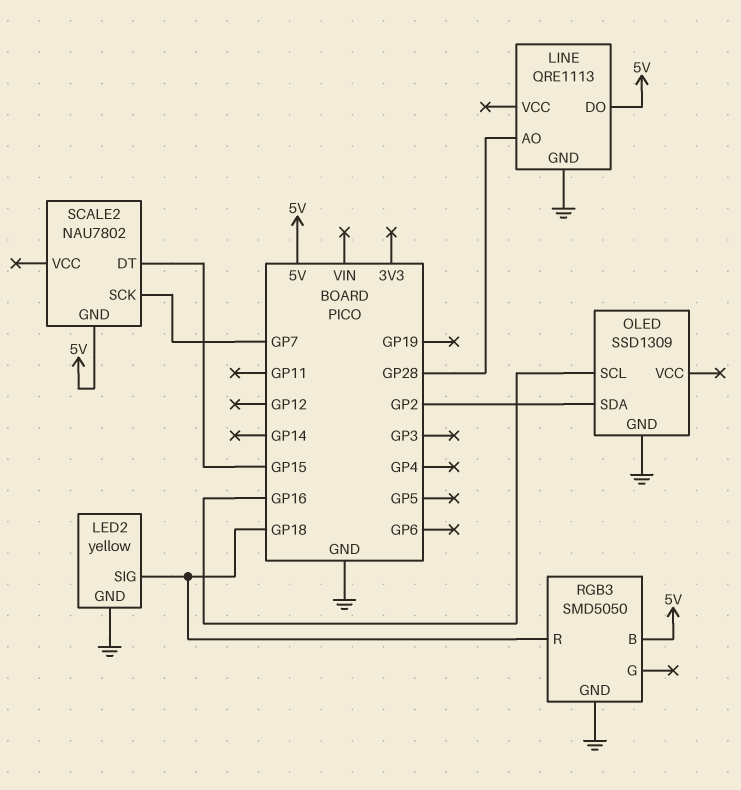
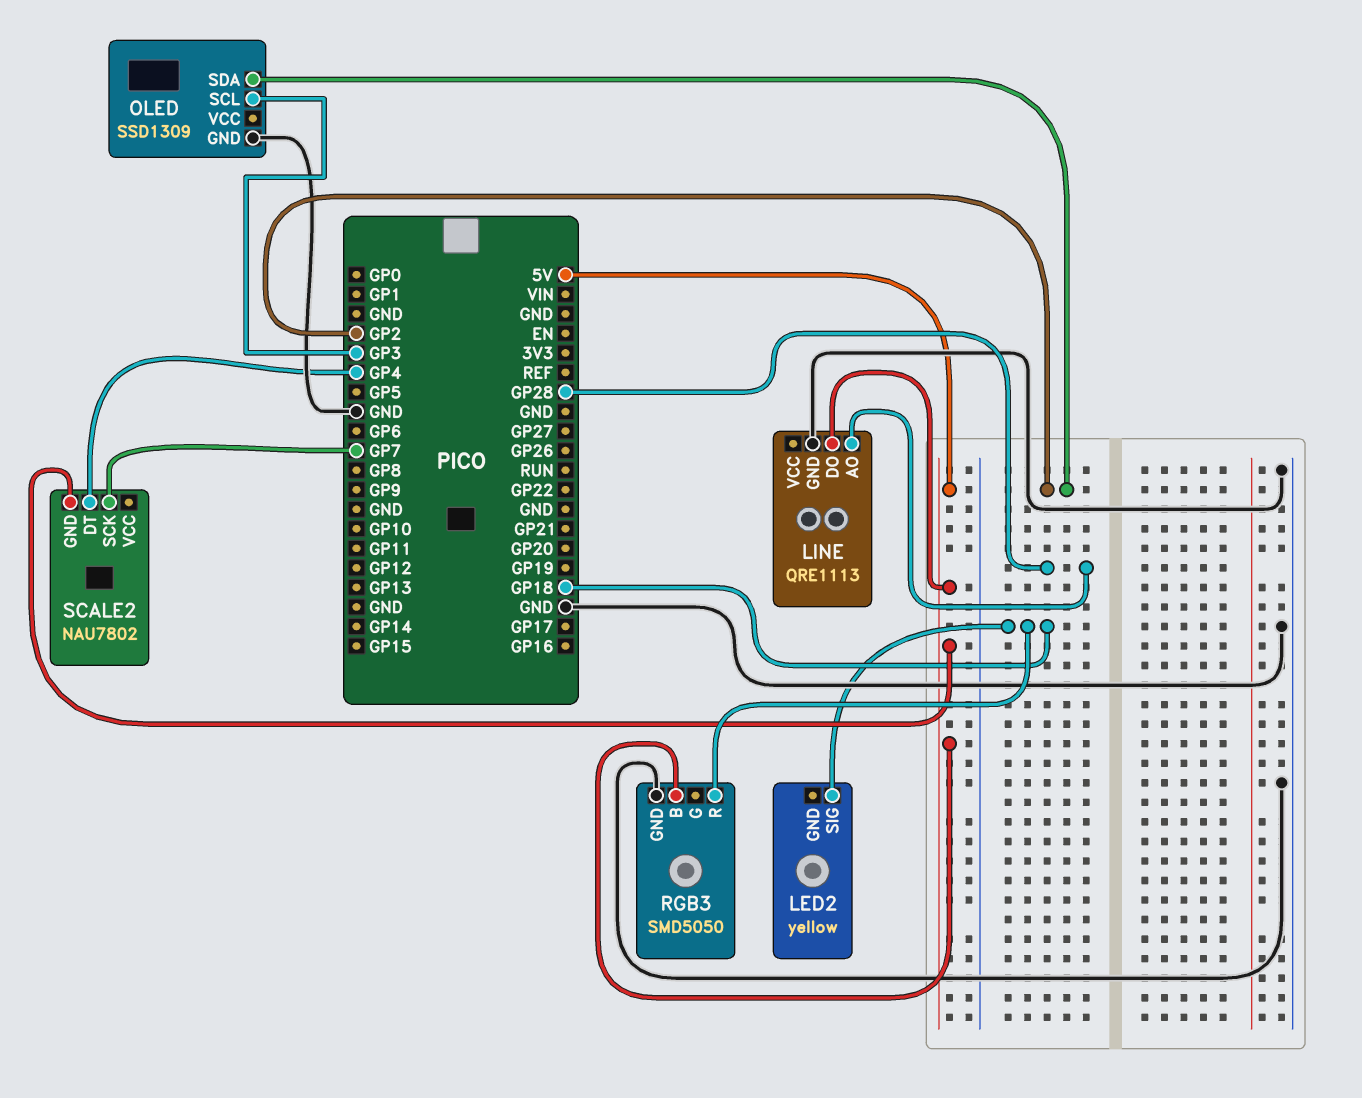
LED2 pin GND: GND -> none
OLED pin SCL: GP16 -> GP3
SCALE2 pin DT: GP15 -> GP4

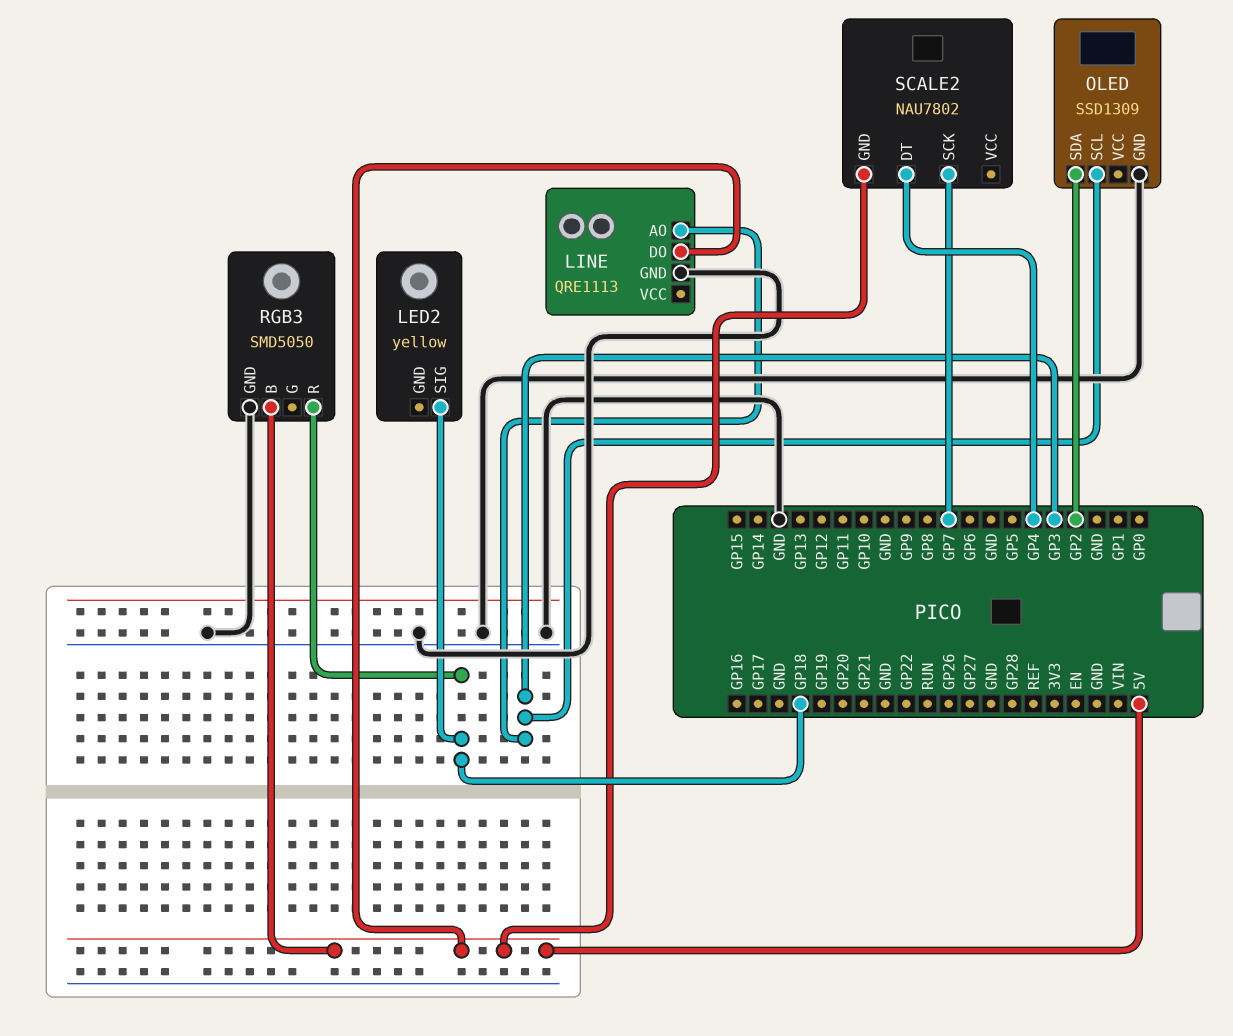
LINE pin AO: GP28 -> GP3

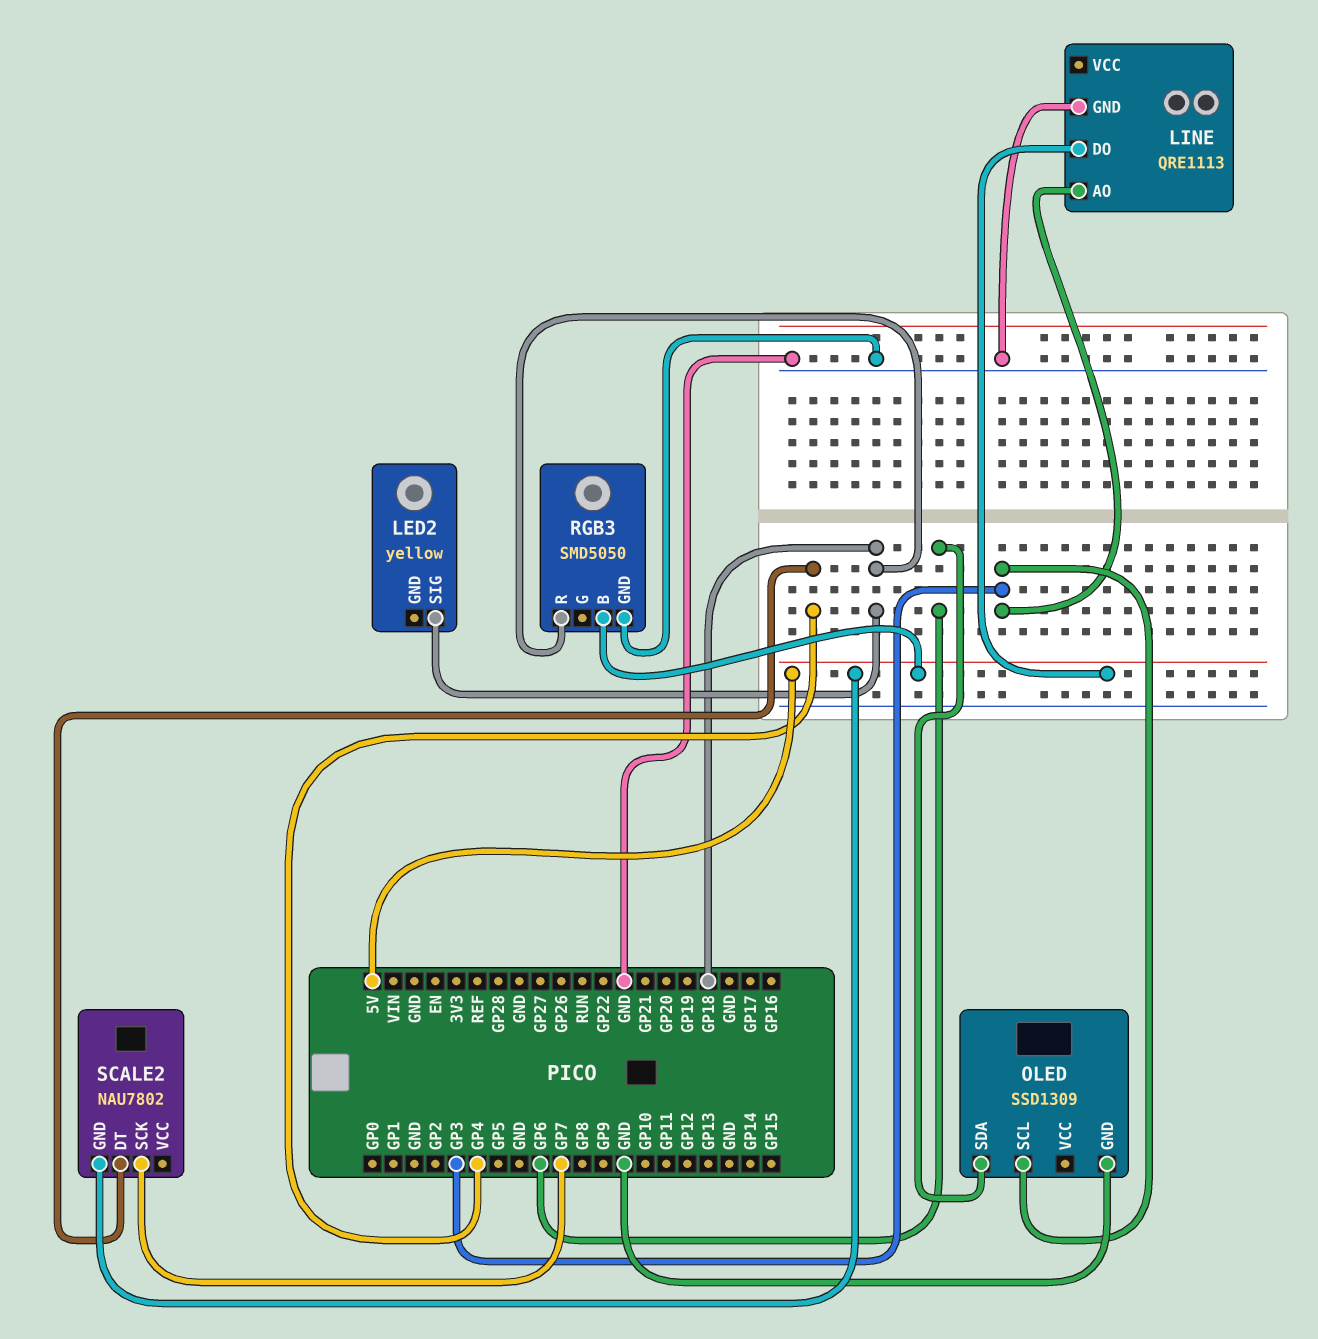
OLED pin SDA: GP2 -> GP6

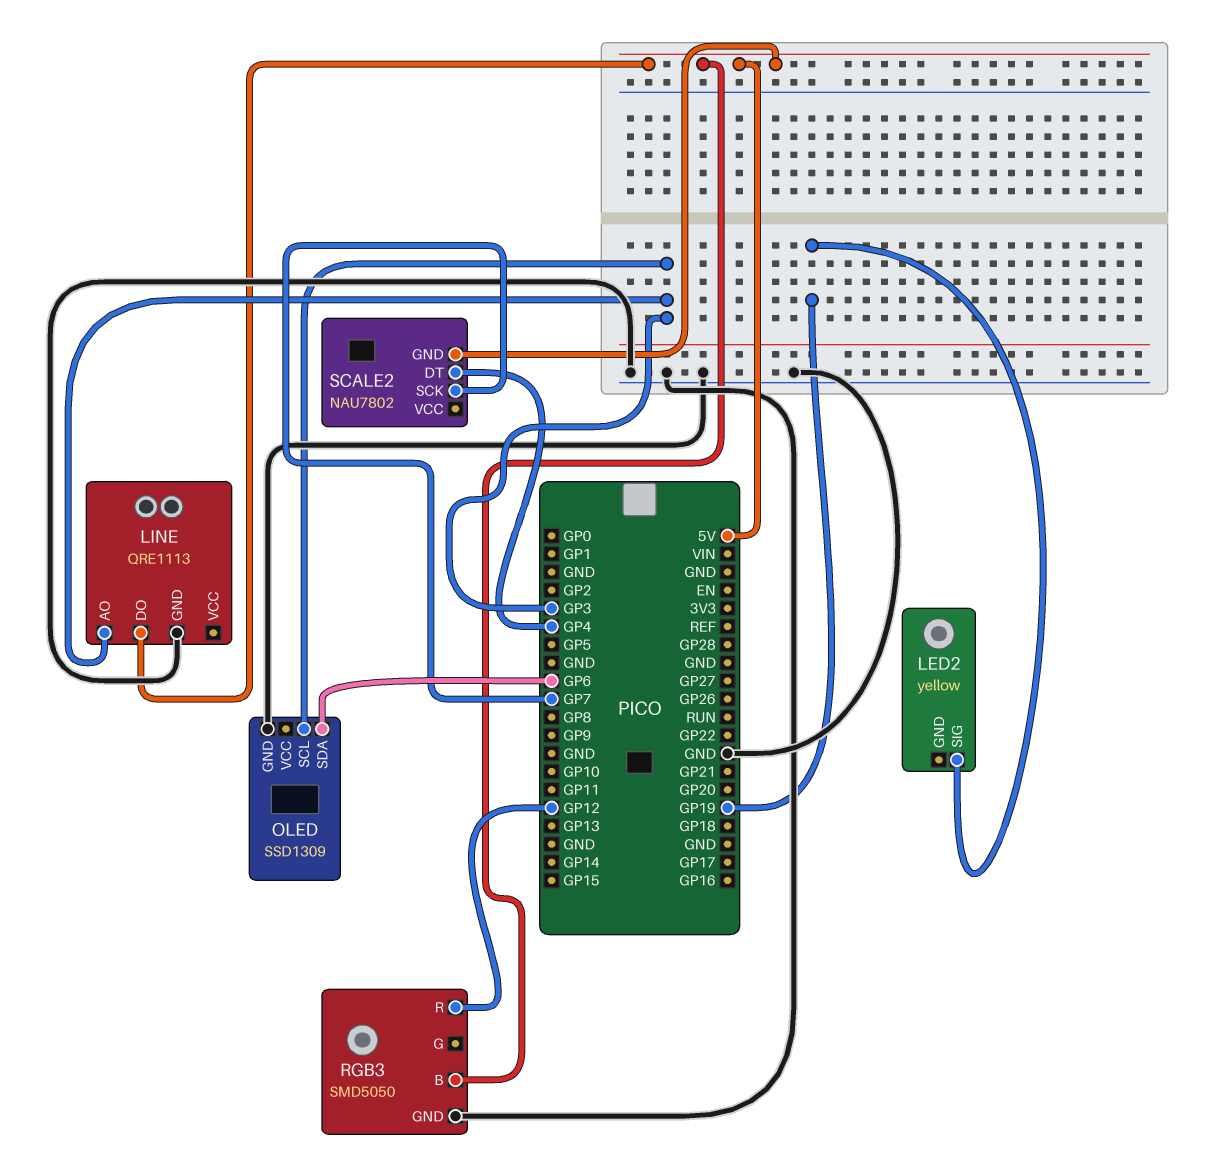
LED2 pin SIG: GP18 -> GP19
RGB3 pin R: GP18 -> GP12

